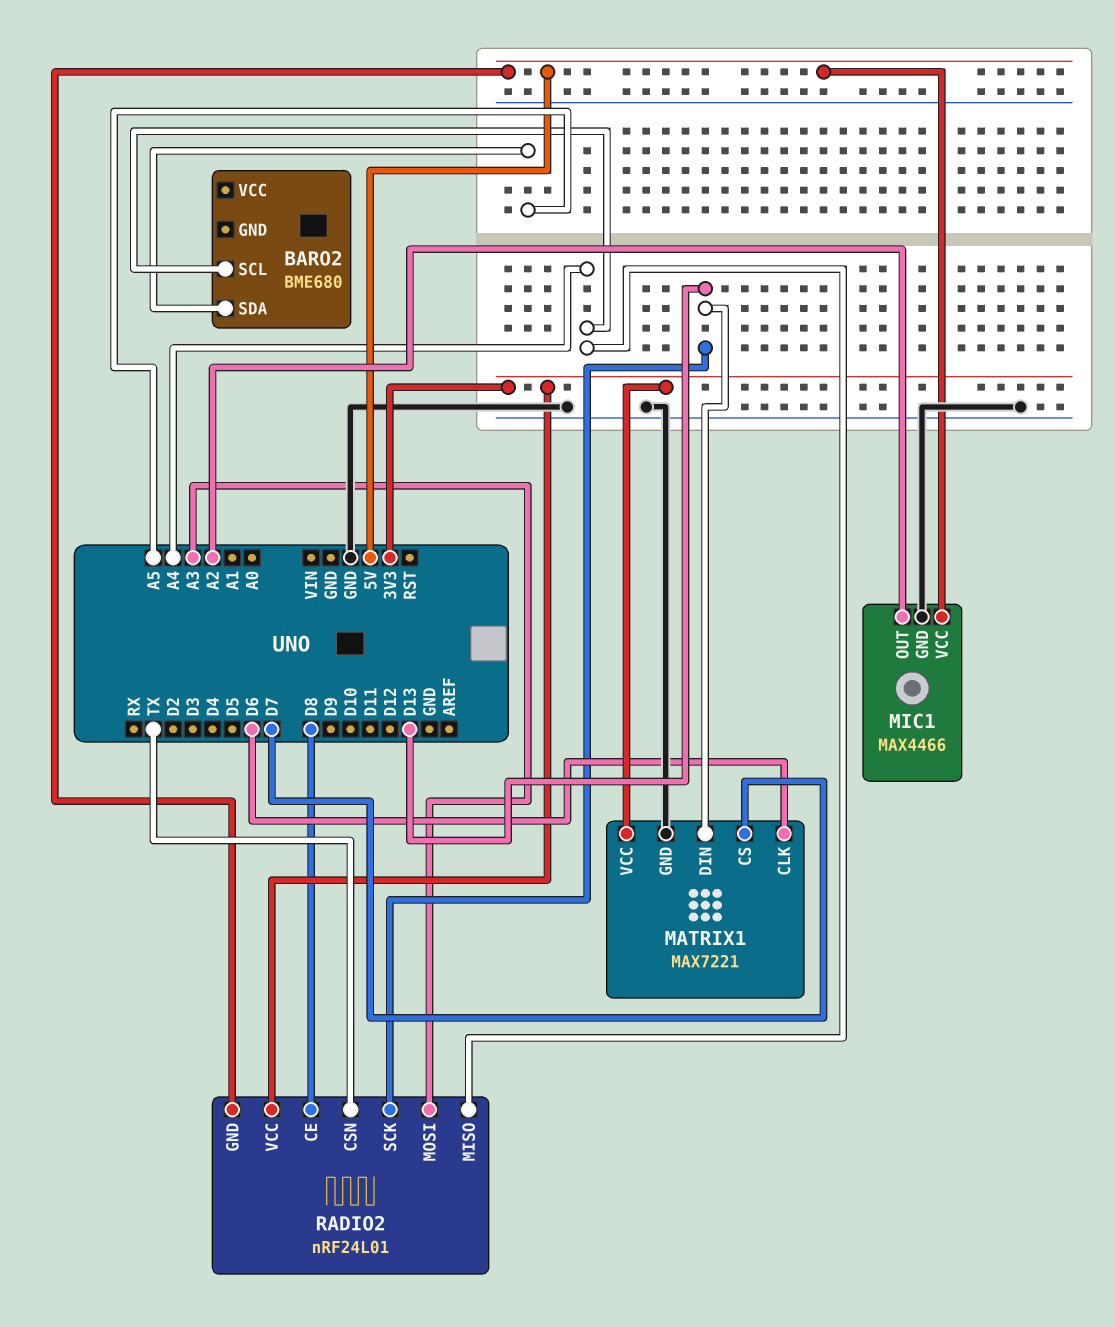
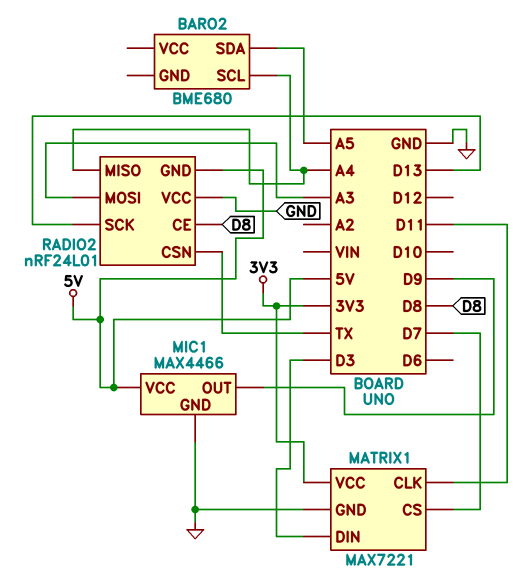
MATRIX1 pin CLK: D6 -> D11
MATRIX1 pin DIN: D13 -> D3
MIC1 pin OUT: A2 -> D9
RADIO2 pin VCC: 3V3 -> GND

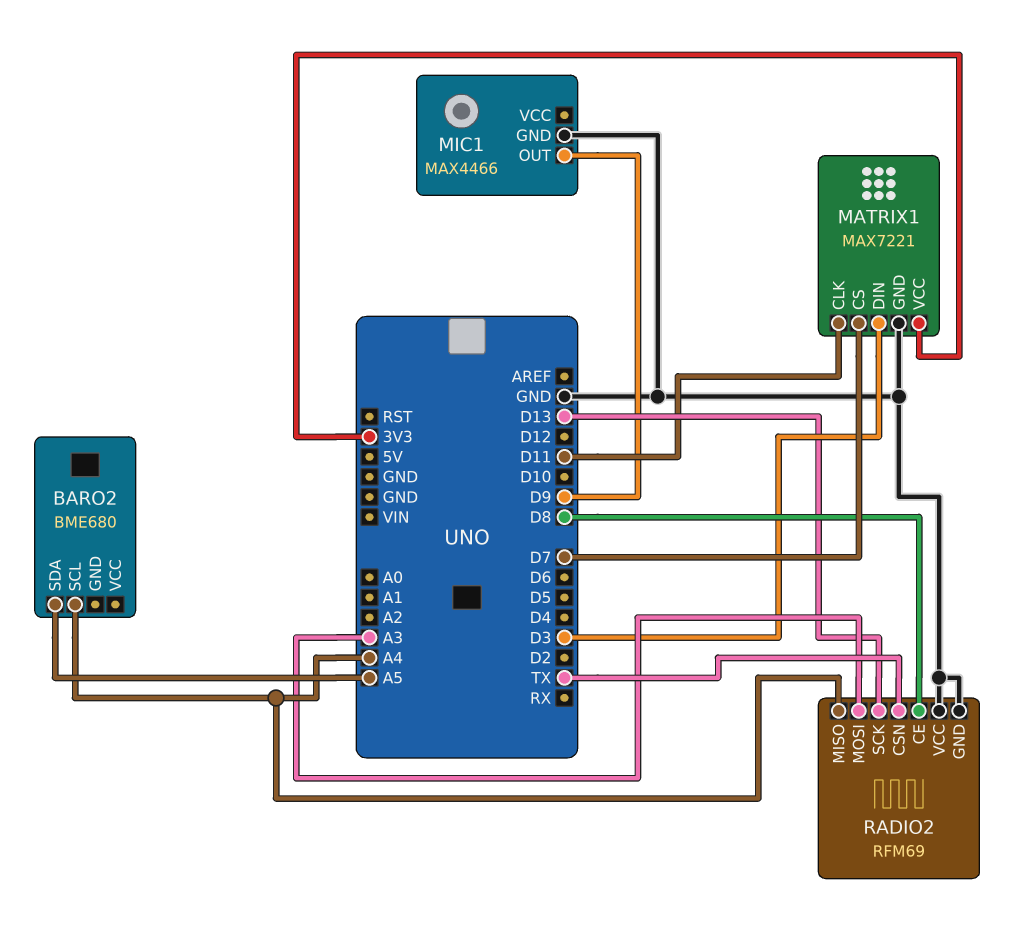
MIC1 pin VCC: 5V -> none
RADIO2: nRF24L01 -> RFM69
RADIO2 pin GND: 5V -> GND

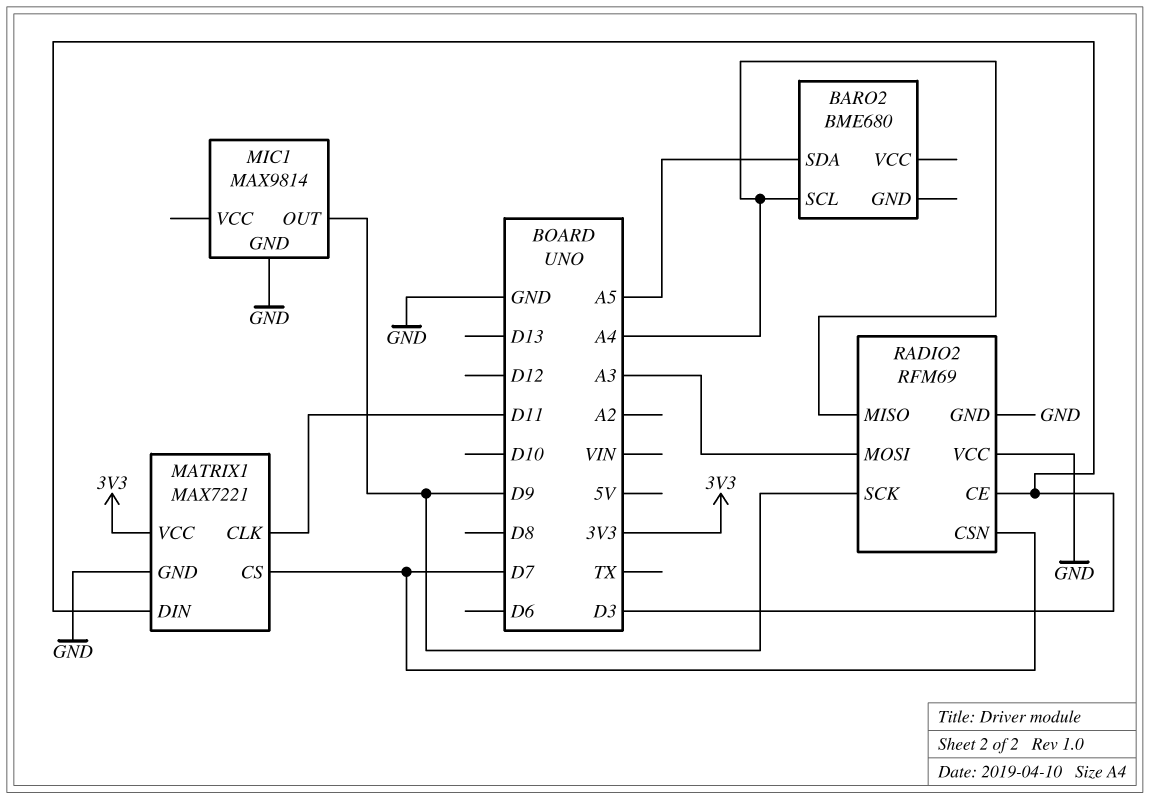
MIC1: MAX4466 -> MAX9814
RADIO2 pin CE: D8 -> D3
RADIO2 pin CSN: TX -> D7
RADIO2 pin SCK: D13 -> D9

